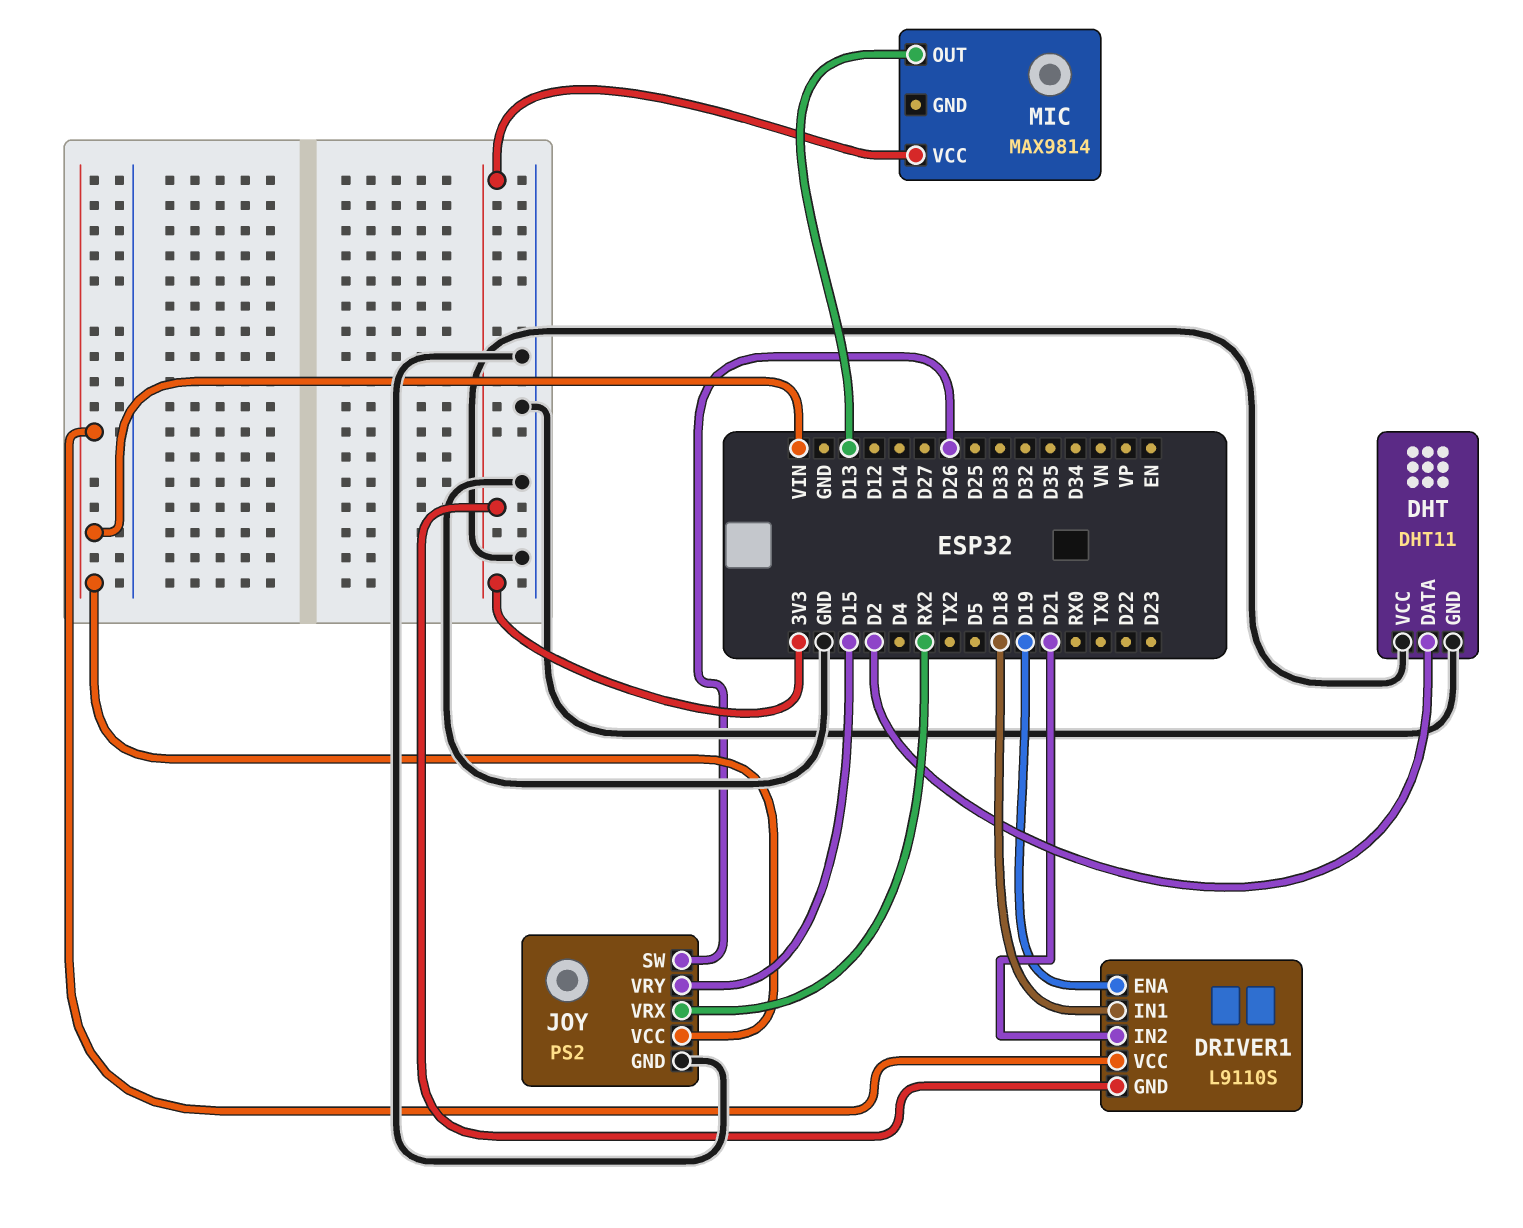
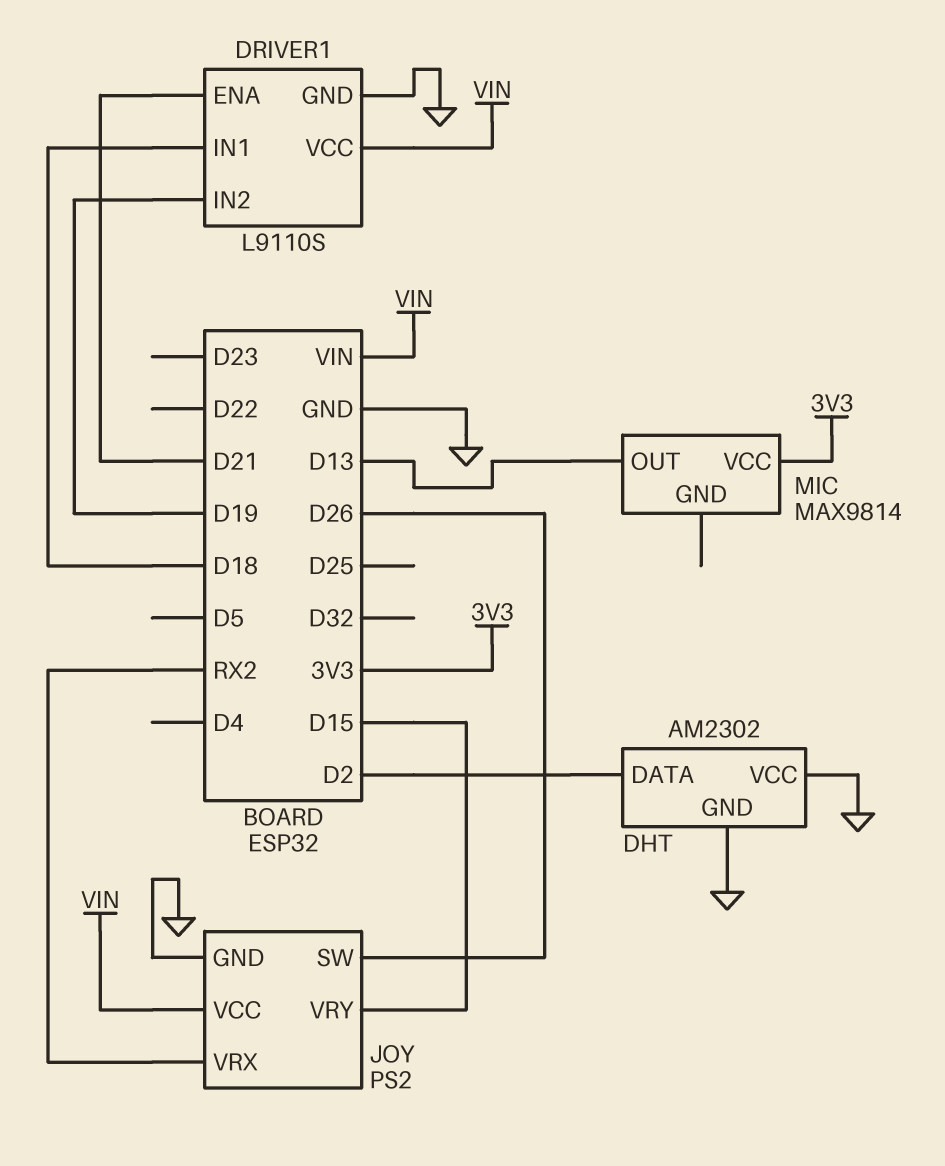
DHT: DHT11 -> AM2302
DRIVER1 pin ENA: D19 -> D21
DRIVER1 pin GND: 3V3 -> GND
DRIVER1 pin IN2: D21 -> D19

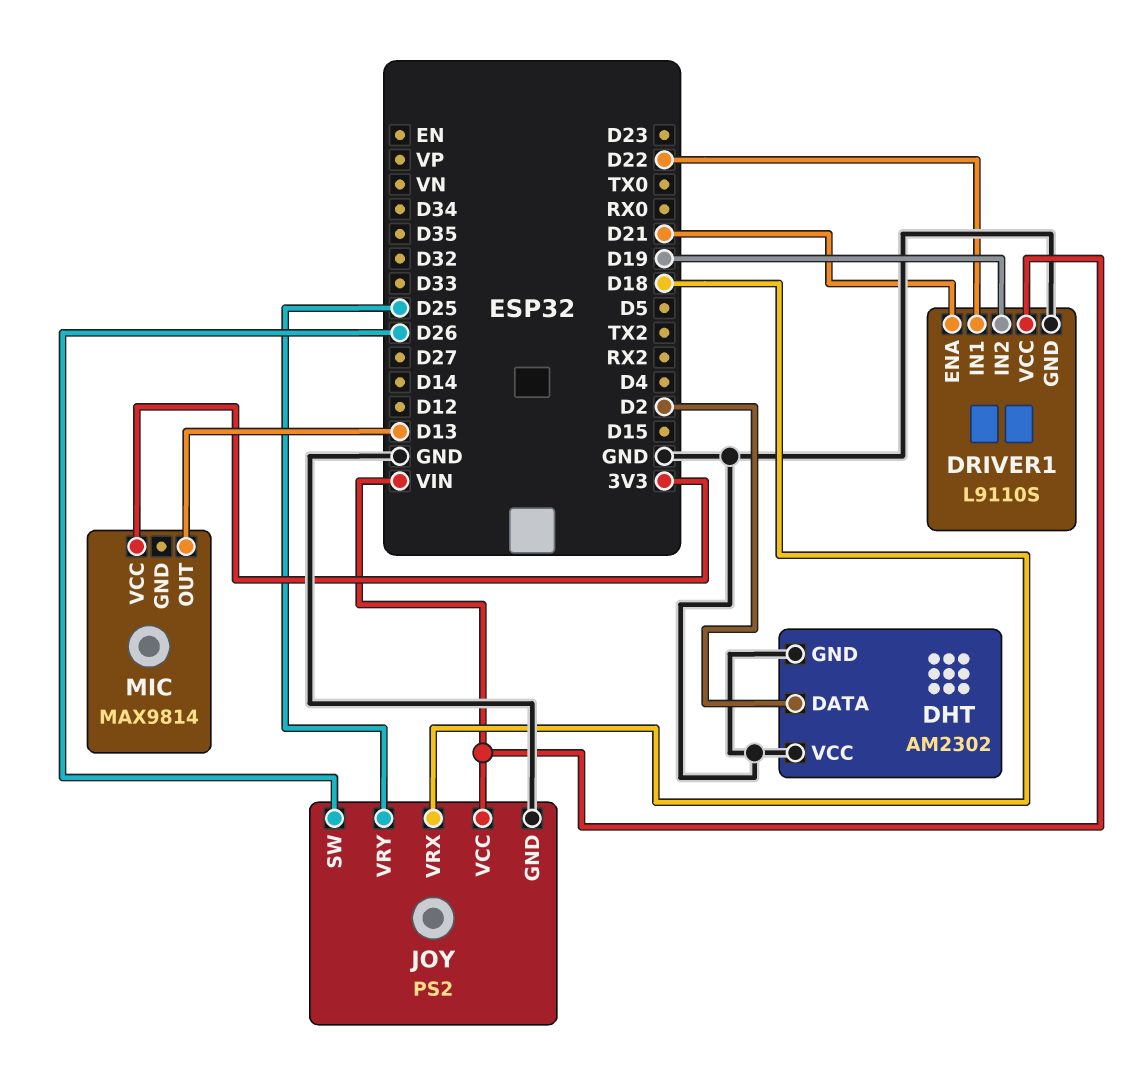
DRIVER1 pin IN1: D18 -> D22
JOY pin VRX: RX2 -> D18
JOY pin VRY: D15 -> D25

